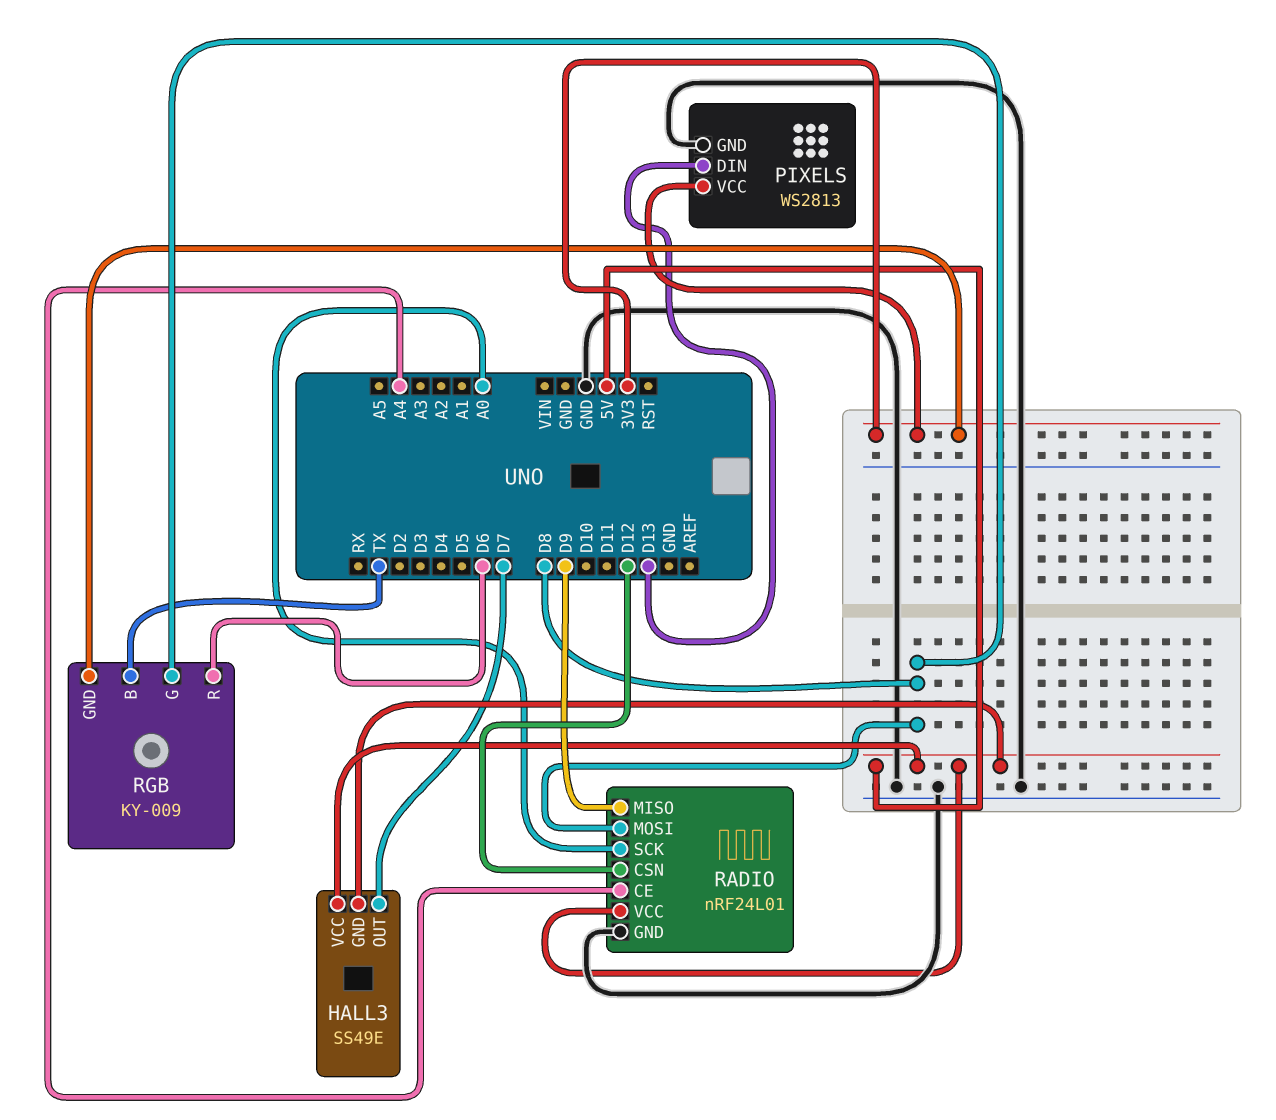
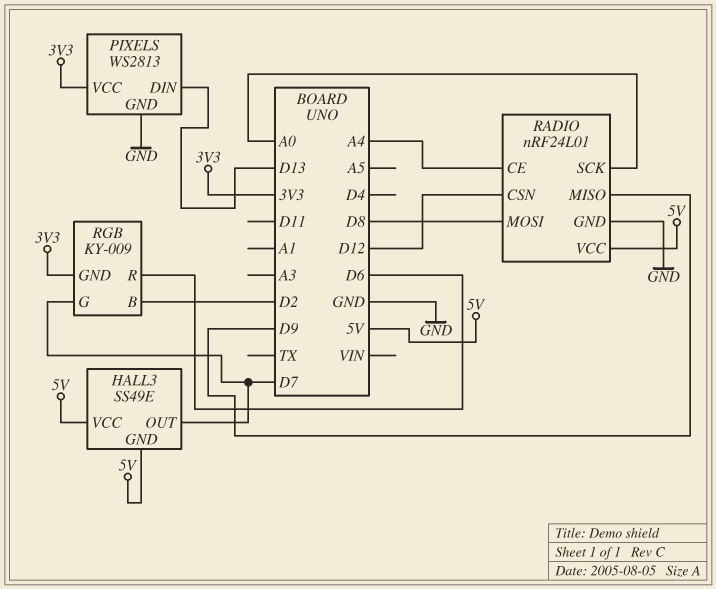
RGB pin B: TX -> D2
RGB pin G: D8 -> D7

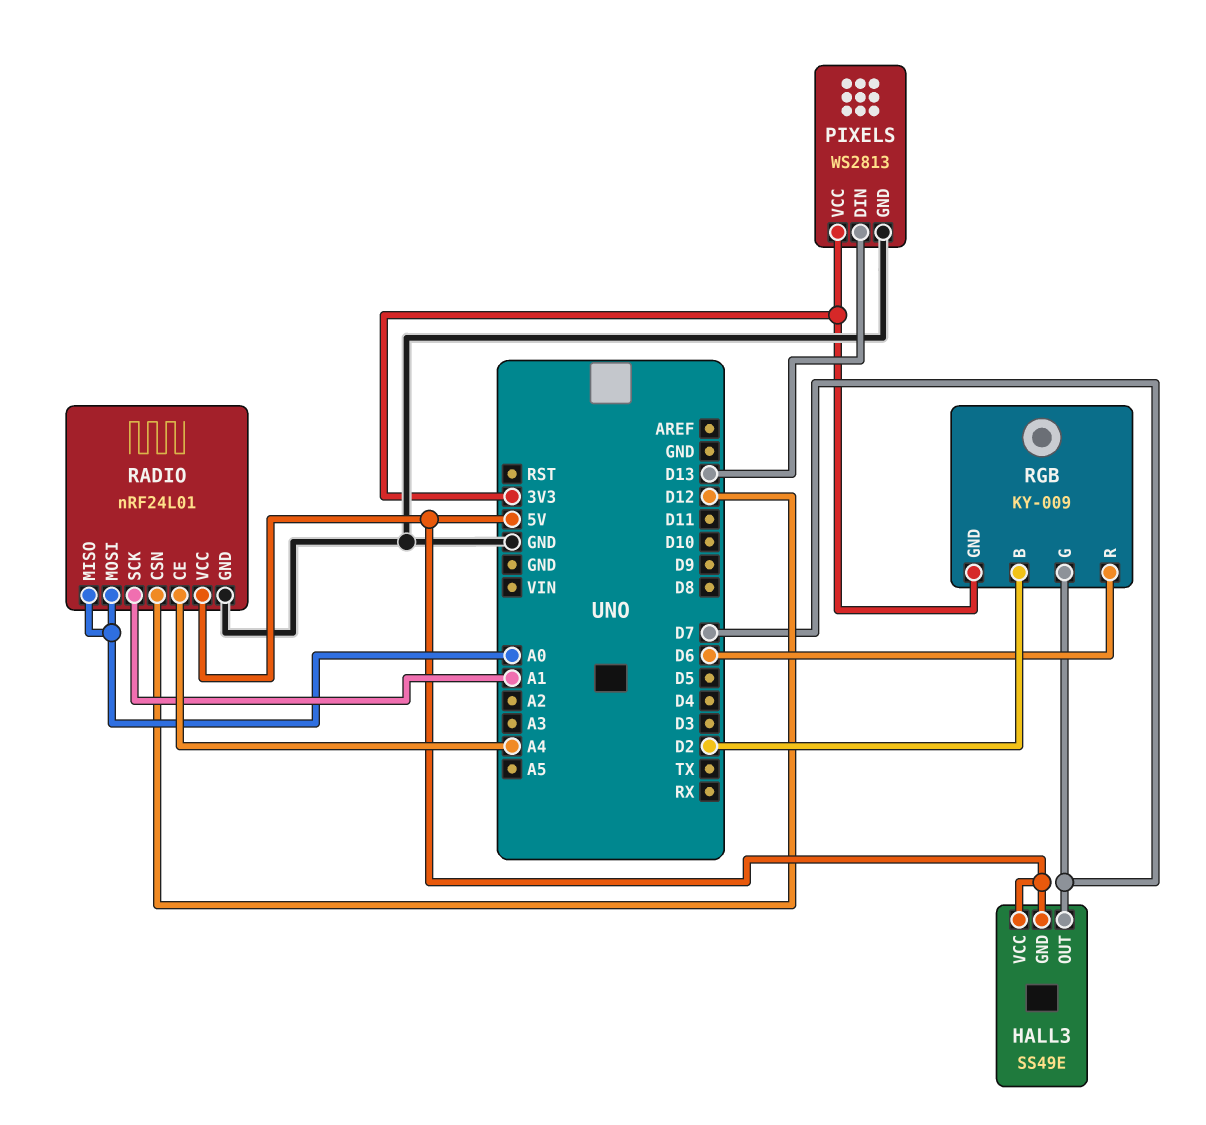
RADIO pin MISO: D9 -> A0
RADIO pin MOSI: D8 -> A0
RADIO pin SCK: A0 -> A1

